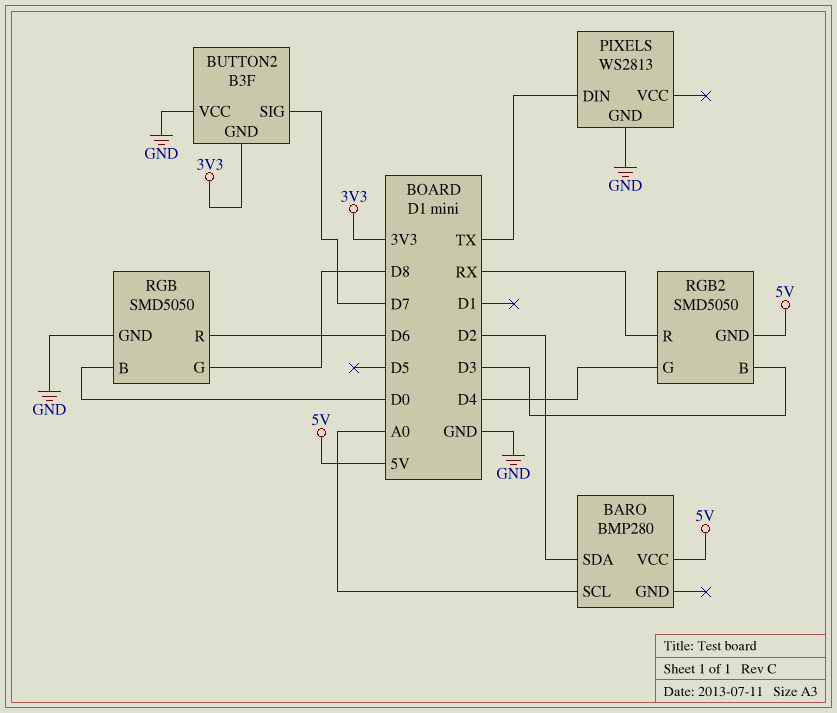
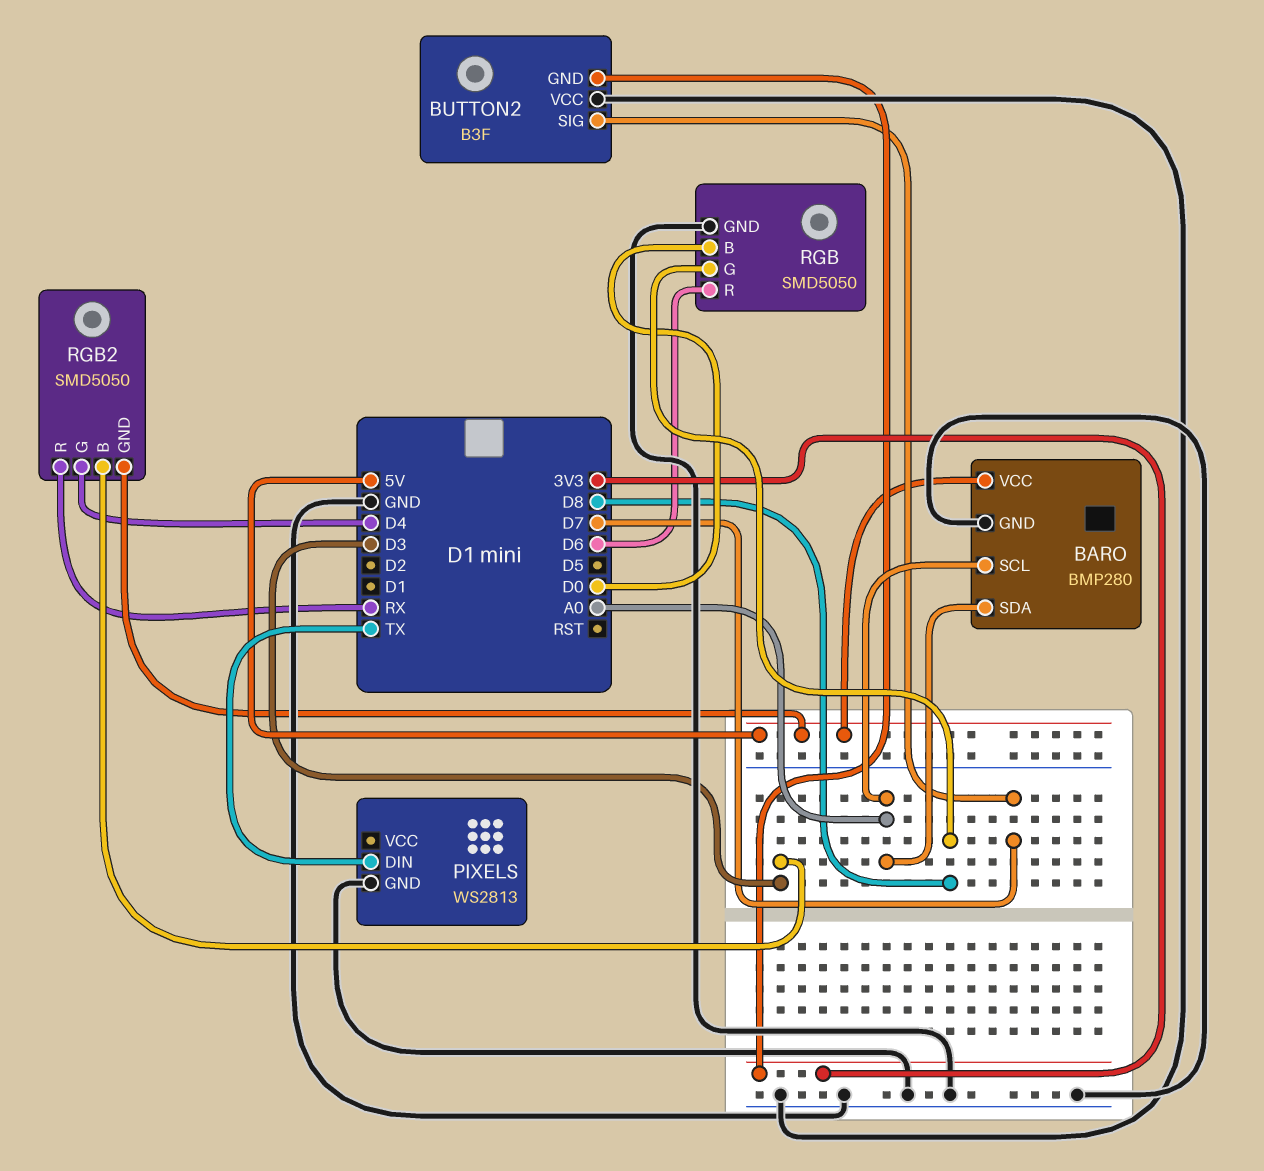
BARO pin GND: none -> GND
BARO pin SDA: D2 -> A0

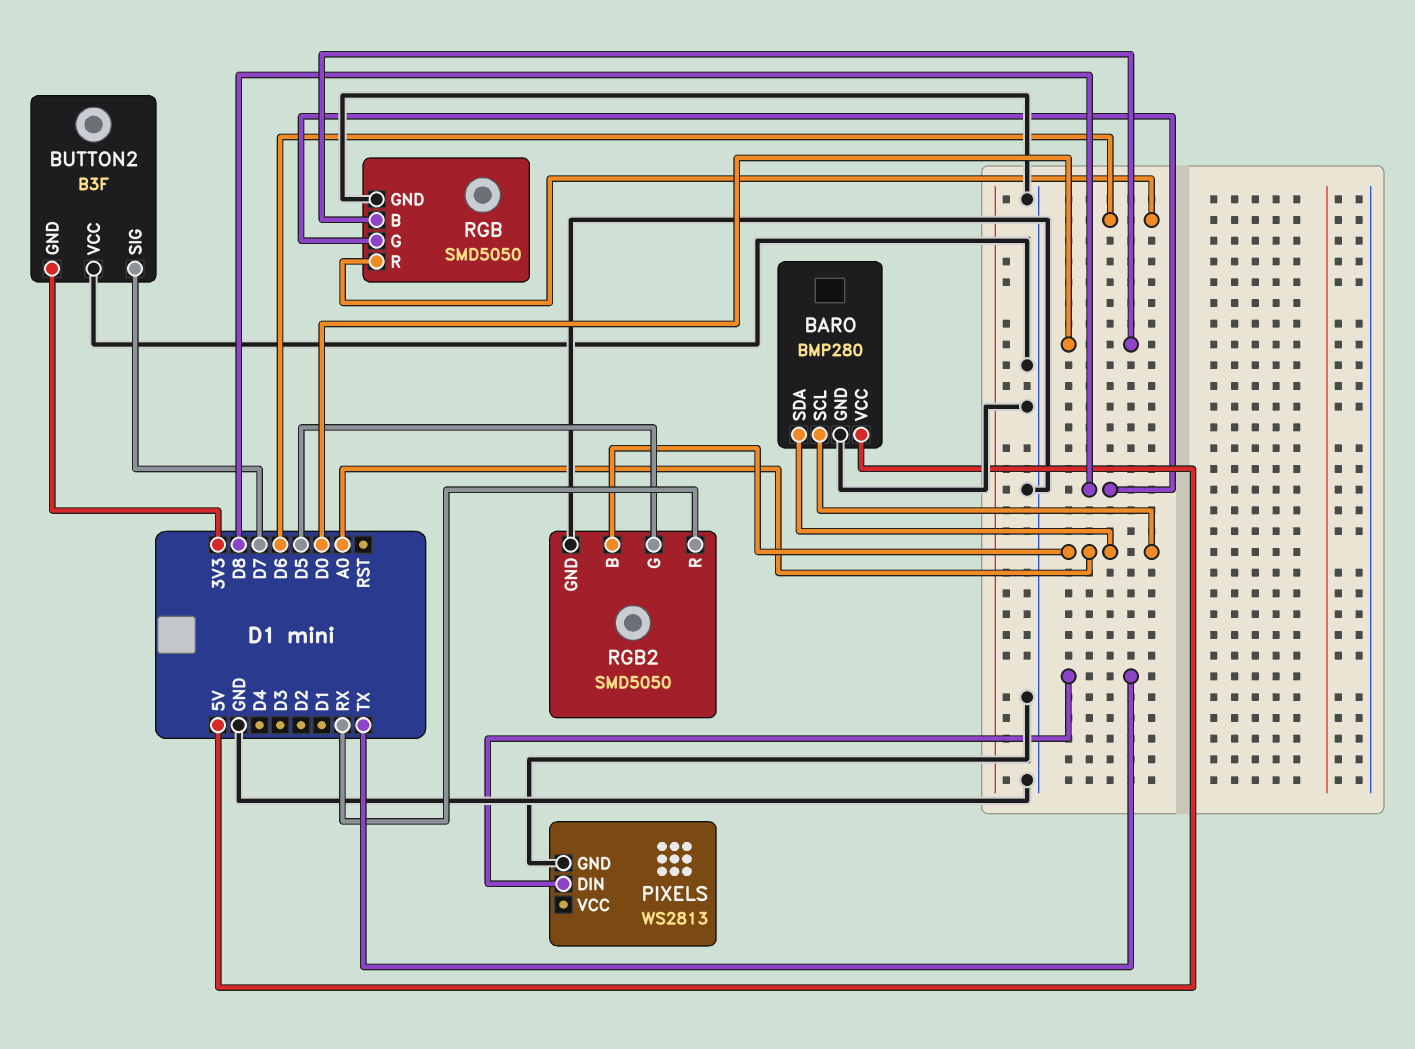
RGB2 pin B: D3 -> A0
RGB2 pin G: D4 -> D5
RGB2 pin GND: 5V -> GND

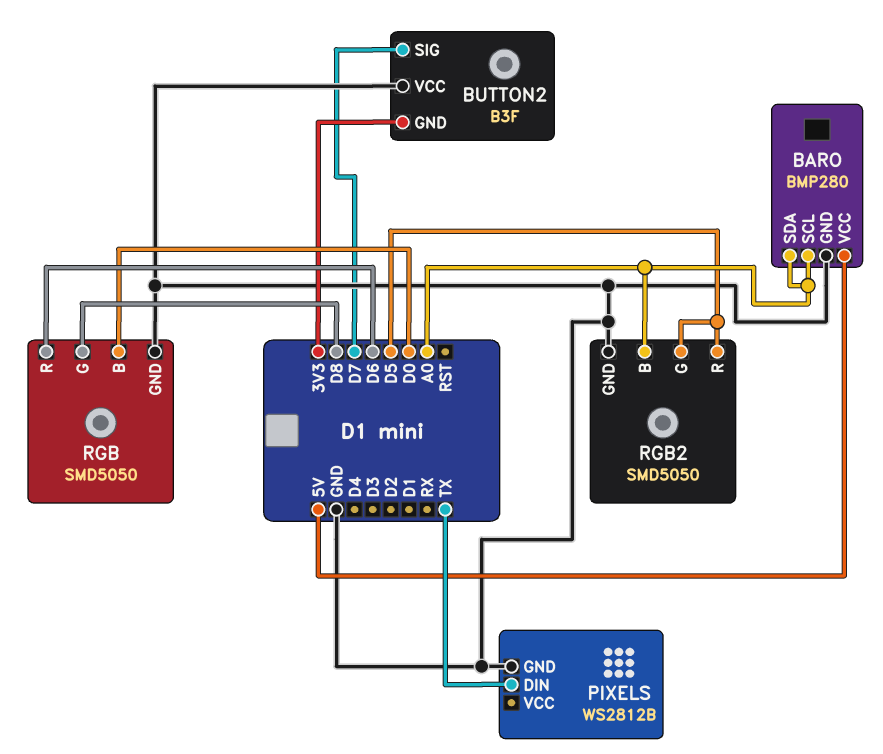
PIXELS: WS2813 -> WS2812B
RGB2 pin R: RX -> D5

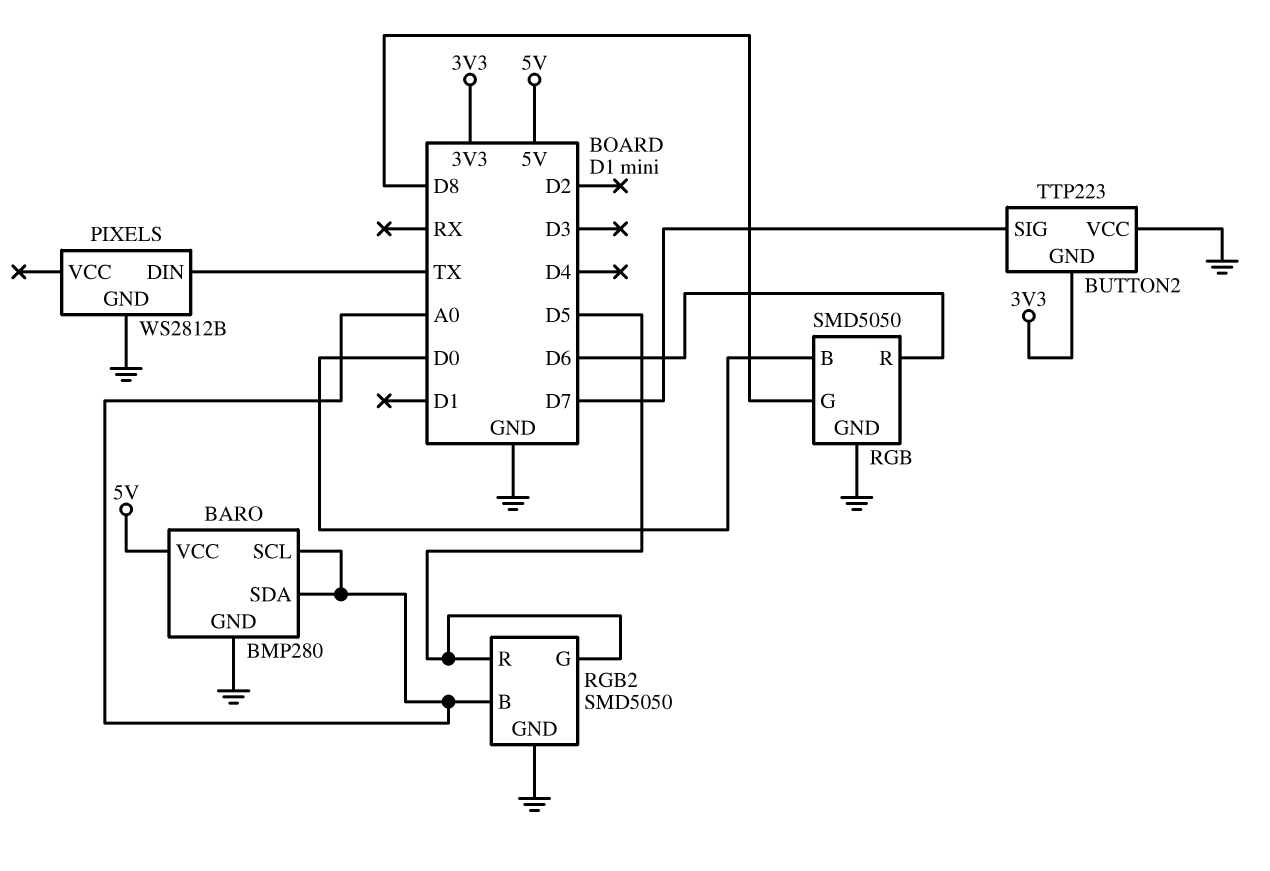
BUTTON2: B3F -> TTP223

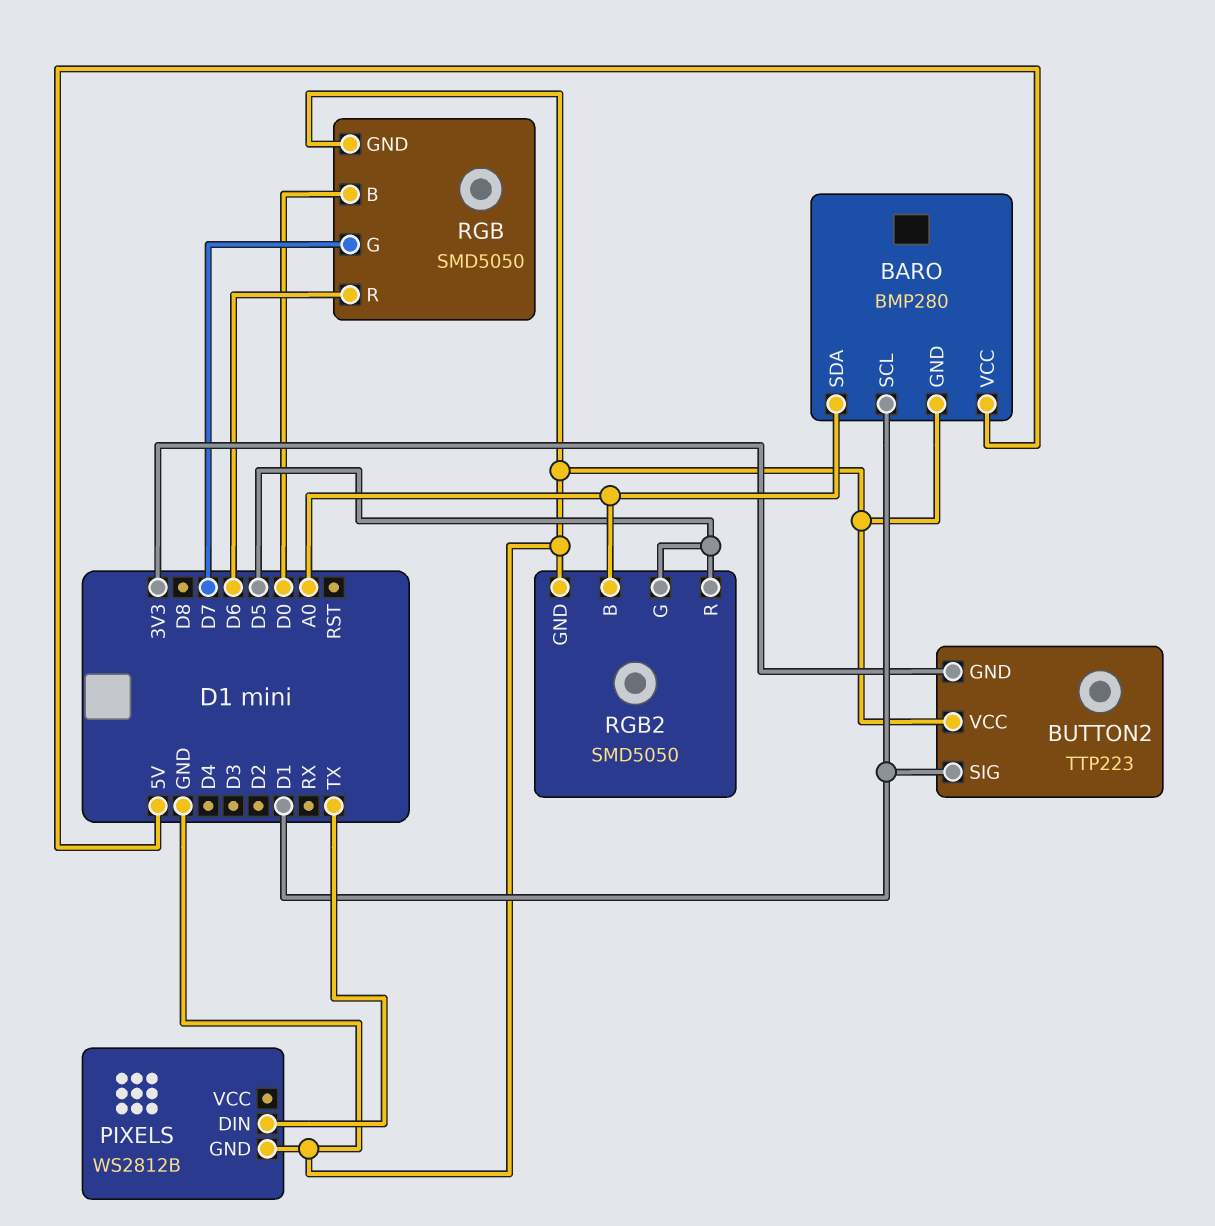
BARO pin SCL: A0 -> D1
BUTTON2 pin SIG: D7 -> D1
RGB pin G: D8 -> D7

